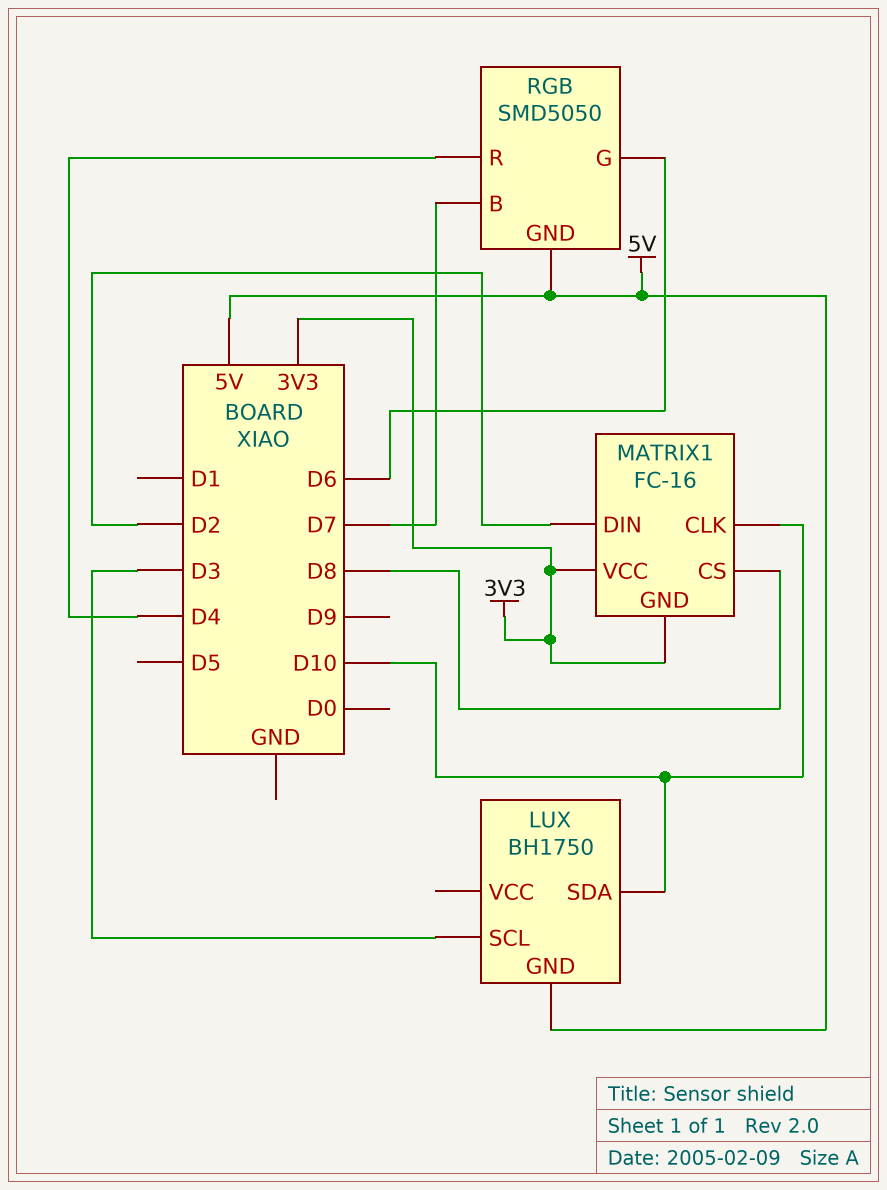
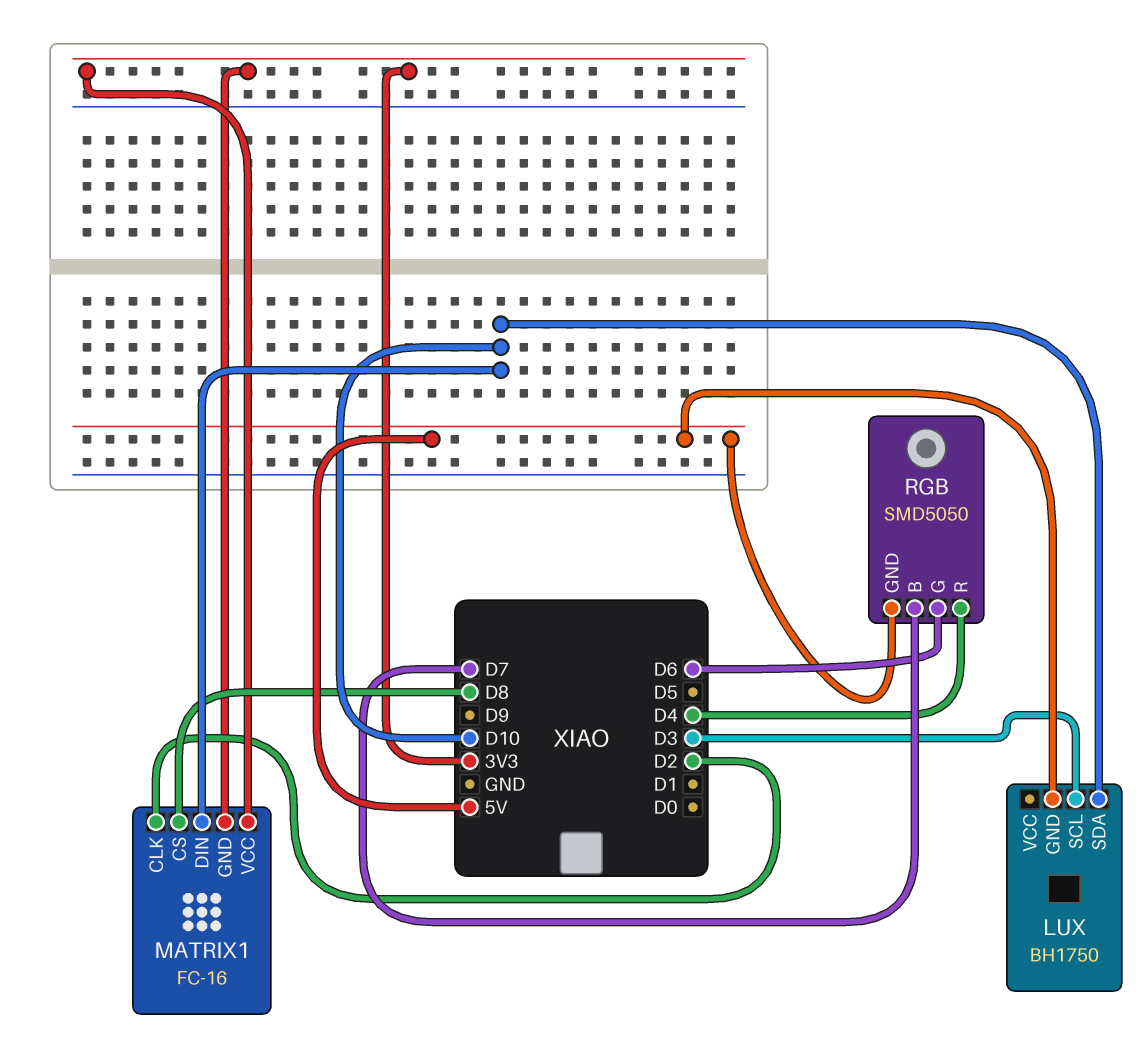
MATRIX1 pin CLK: D10 -> D2
MATRIX1 pin DIN: D2 -> D10

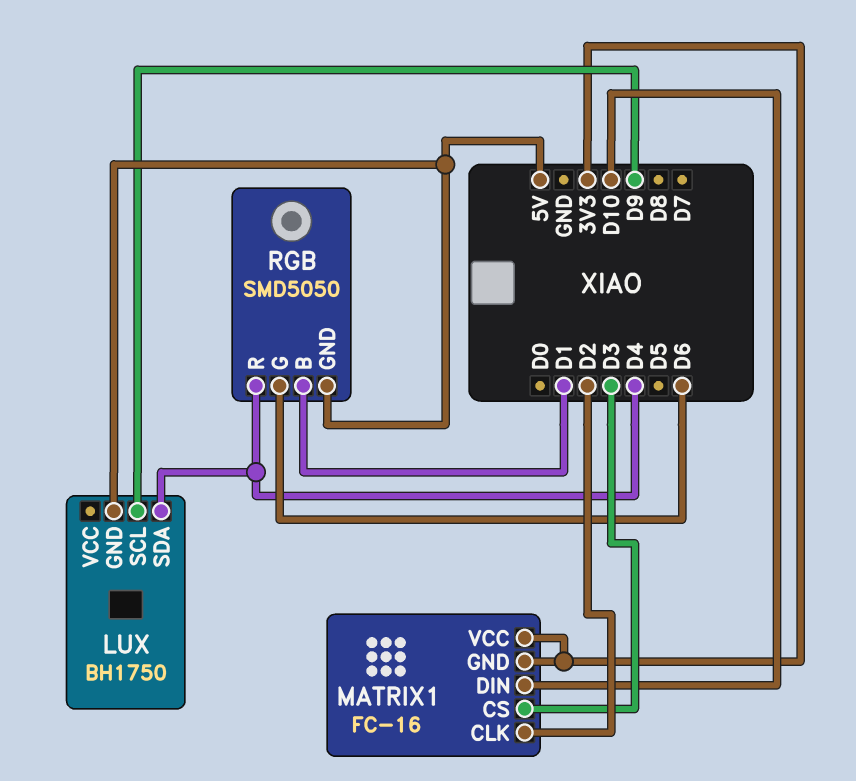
LUX pin SCL: D3 -> D9
LUX pin SDA: D10 -> D4
MATRIX1 pin CS: D8 -> D3
RGB pin B: D7 -> D1

